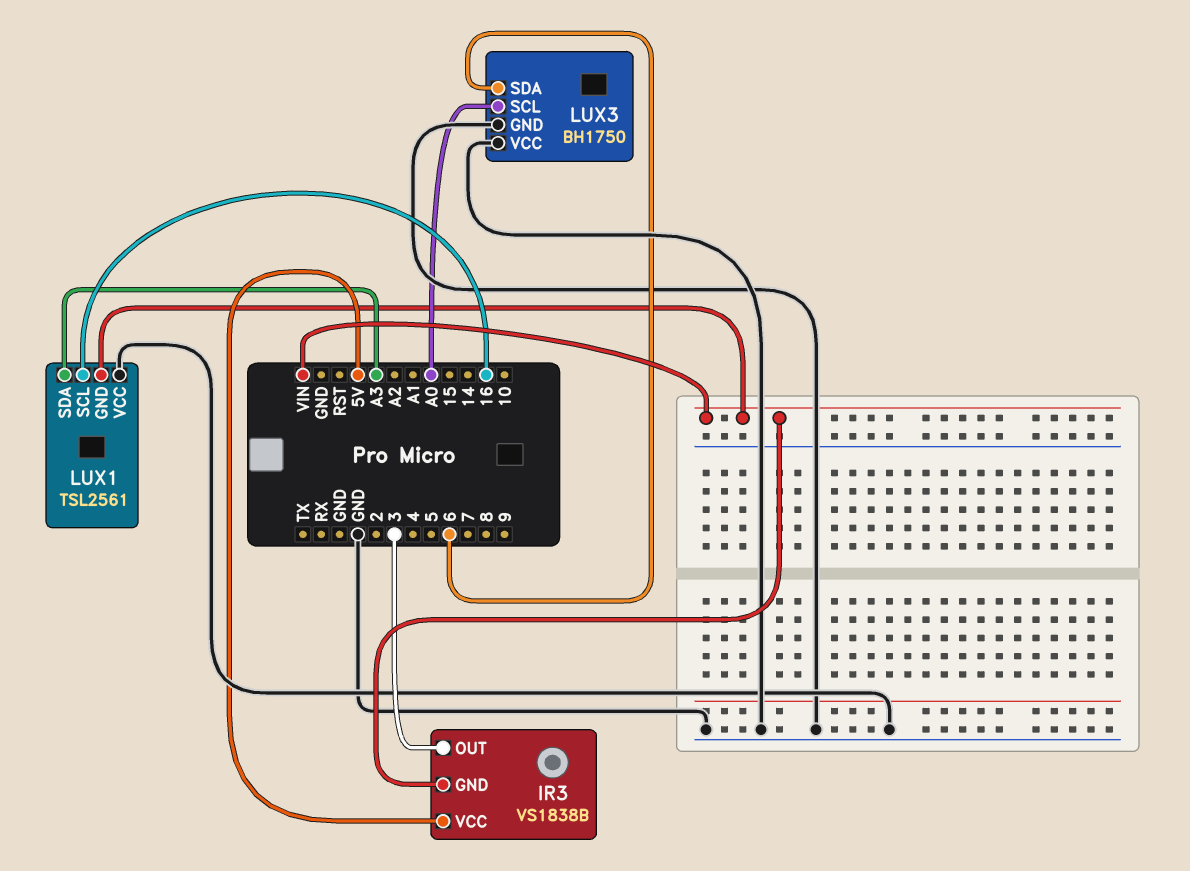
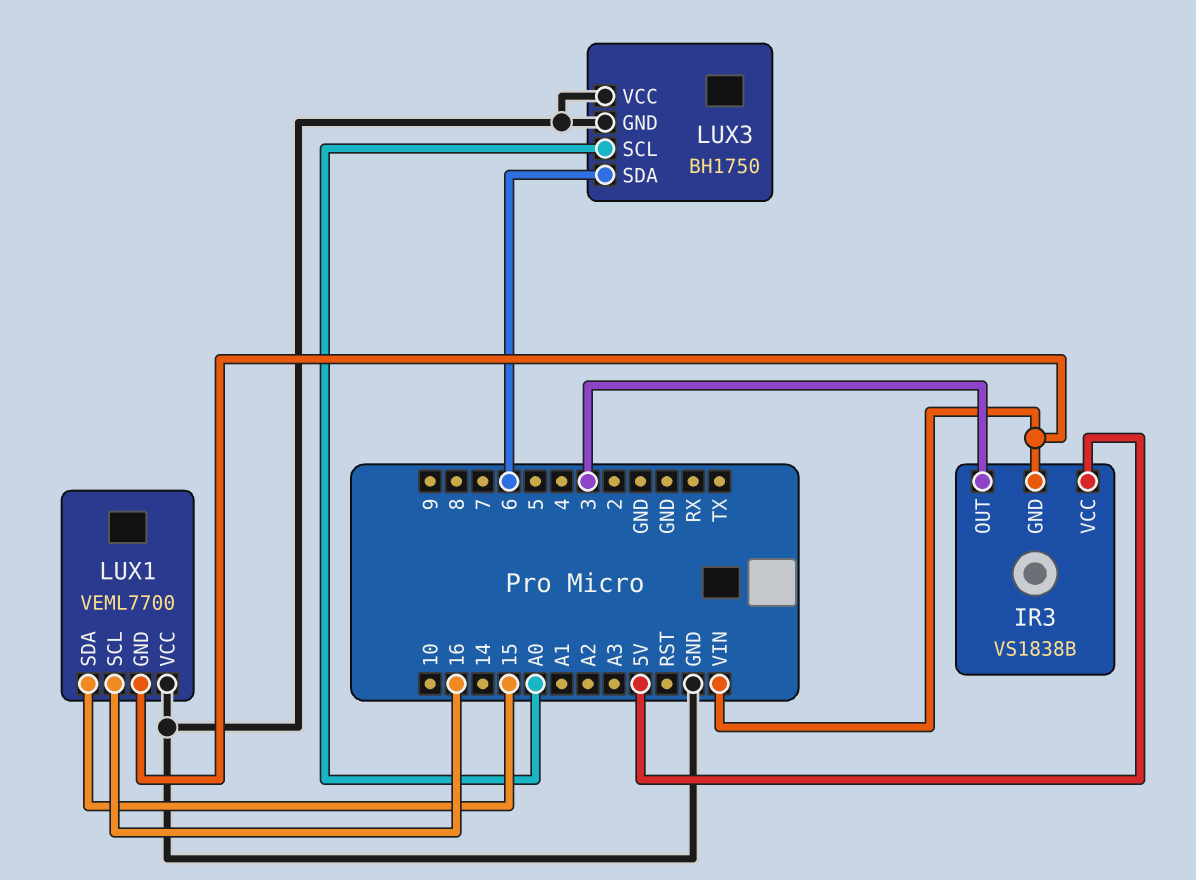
LUX1: TSL2561 -> VEML7700
LUX1 pin SDA: A3 -> 15

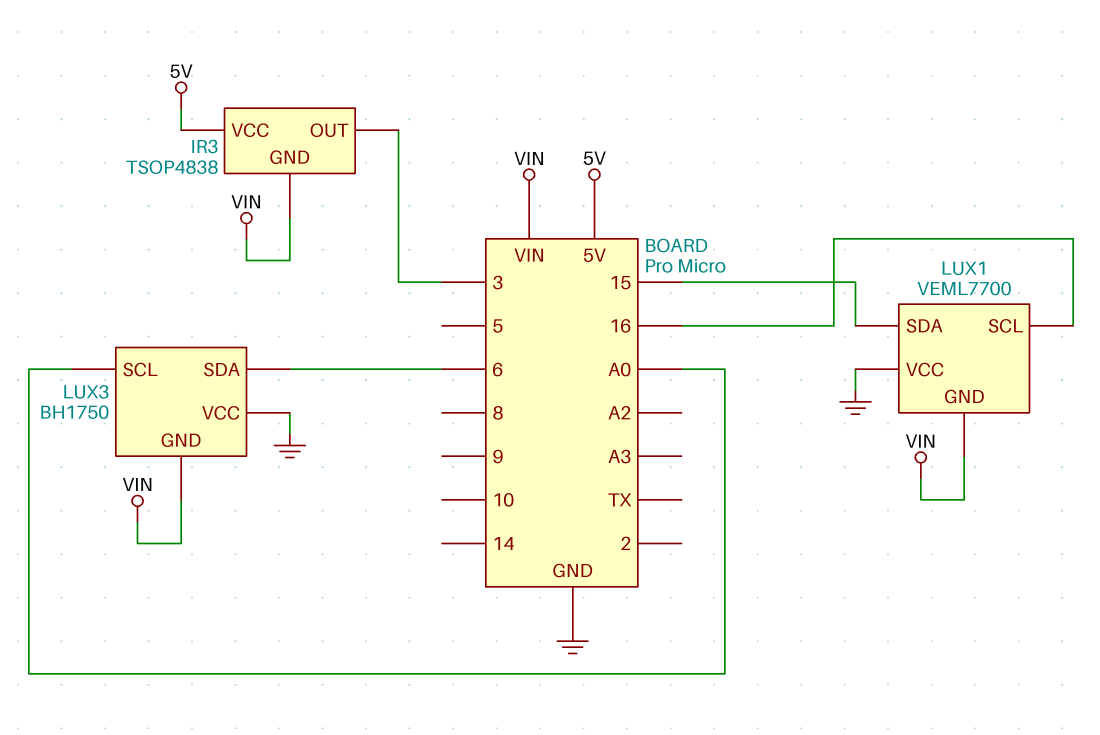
IR3: VS1838B -> TSOP4838
LUX3 pin GND: GND -> VIN

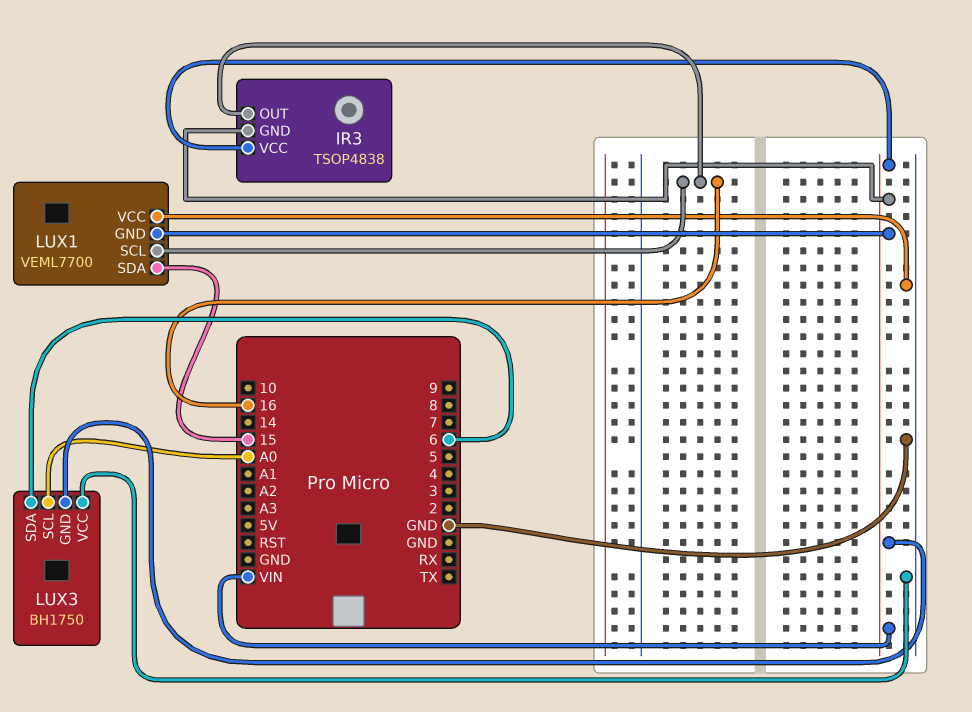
IR3 pin OUT: 3 -> 16
IR3 pin VCC: 5V -> VIN

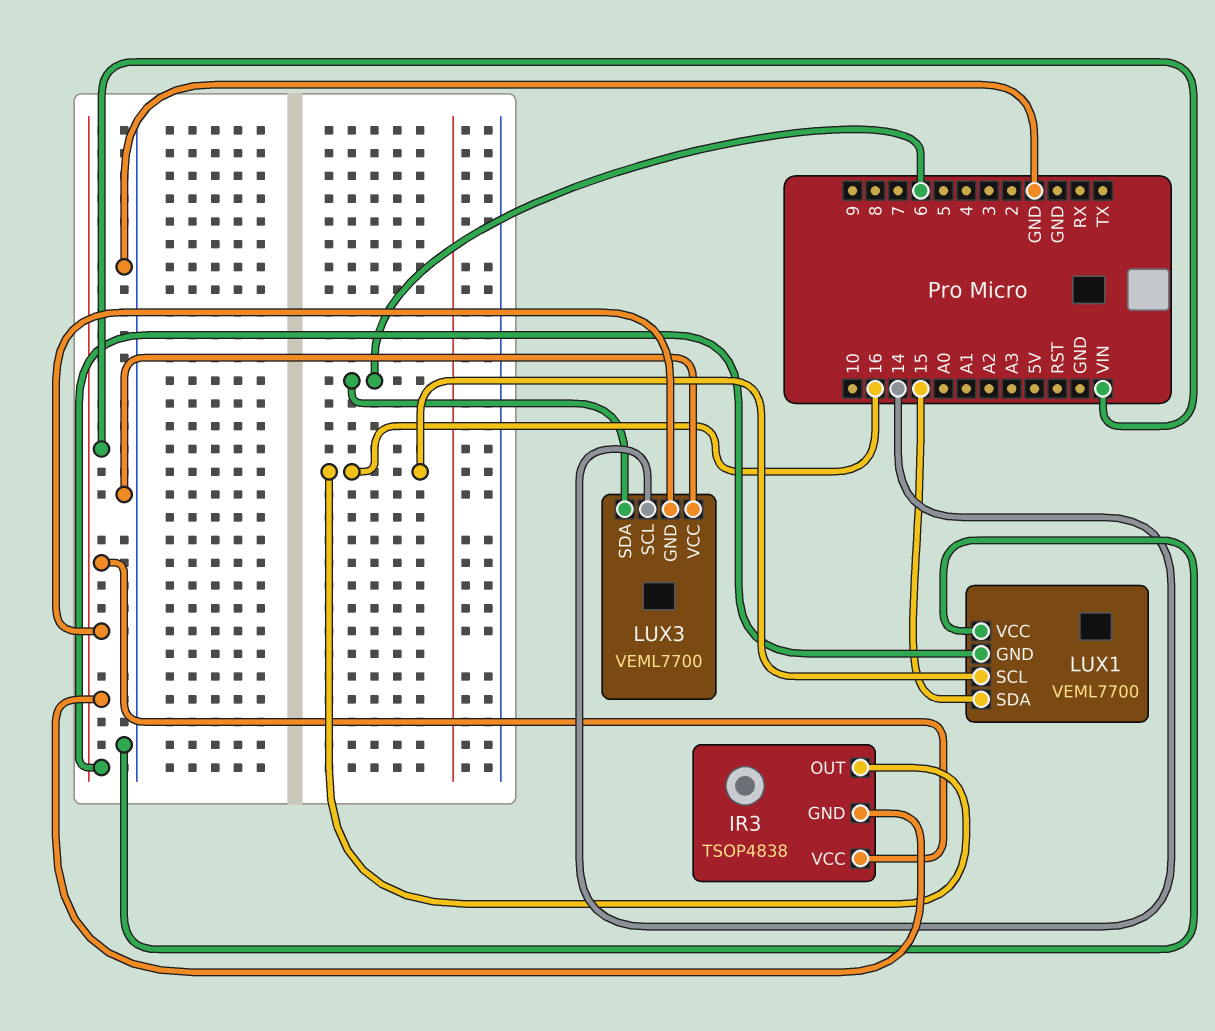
LUX3: BH1750 -> VEML7700
LUX3 pin SCL: A0 -> 14

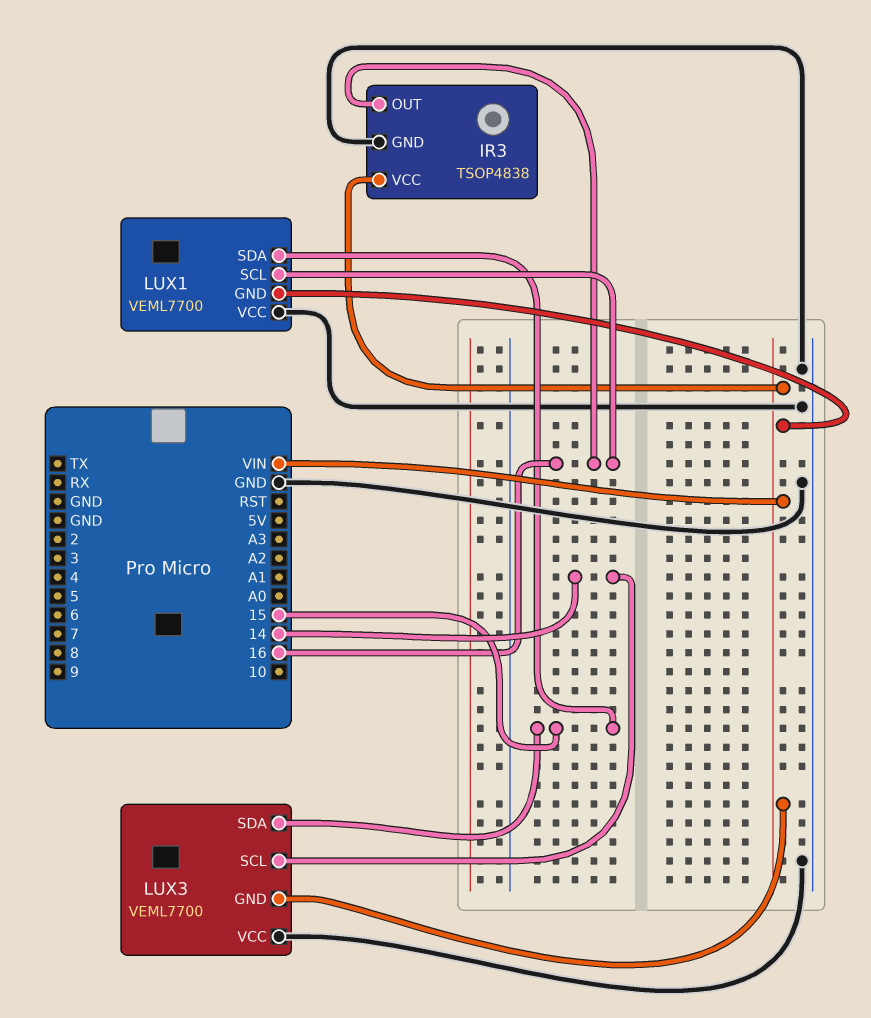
IR3 pin GND: VIN -> GND
LUX3 pin SDA: 6 -> 15

